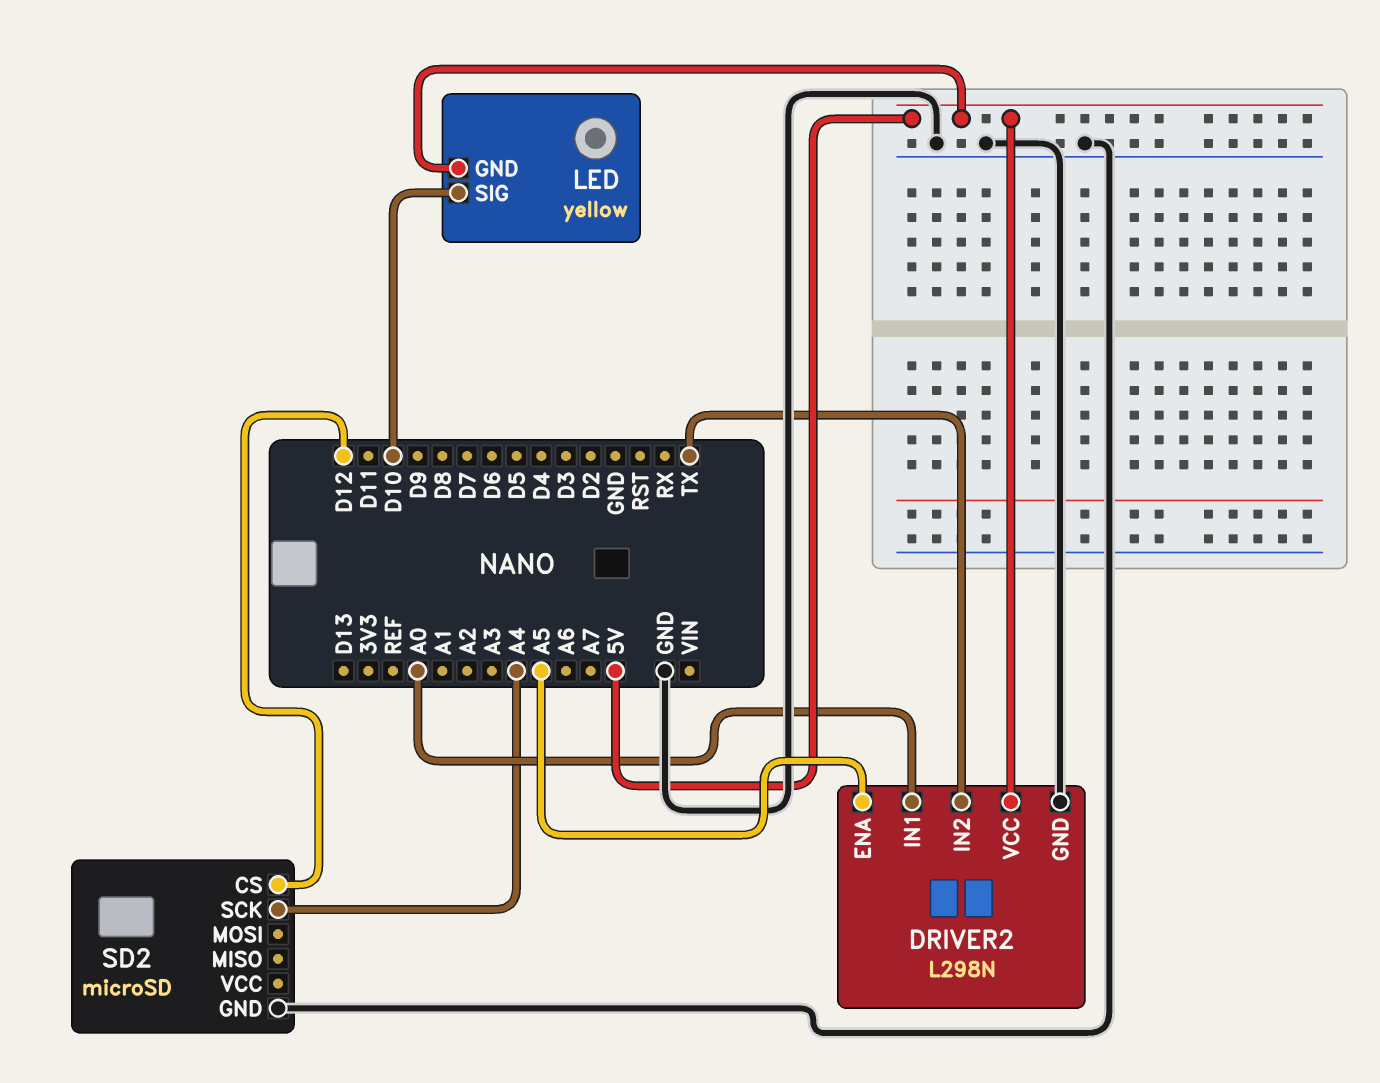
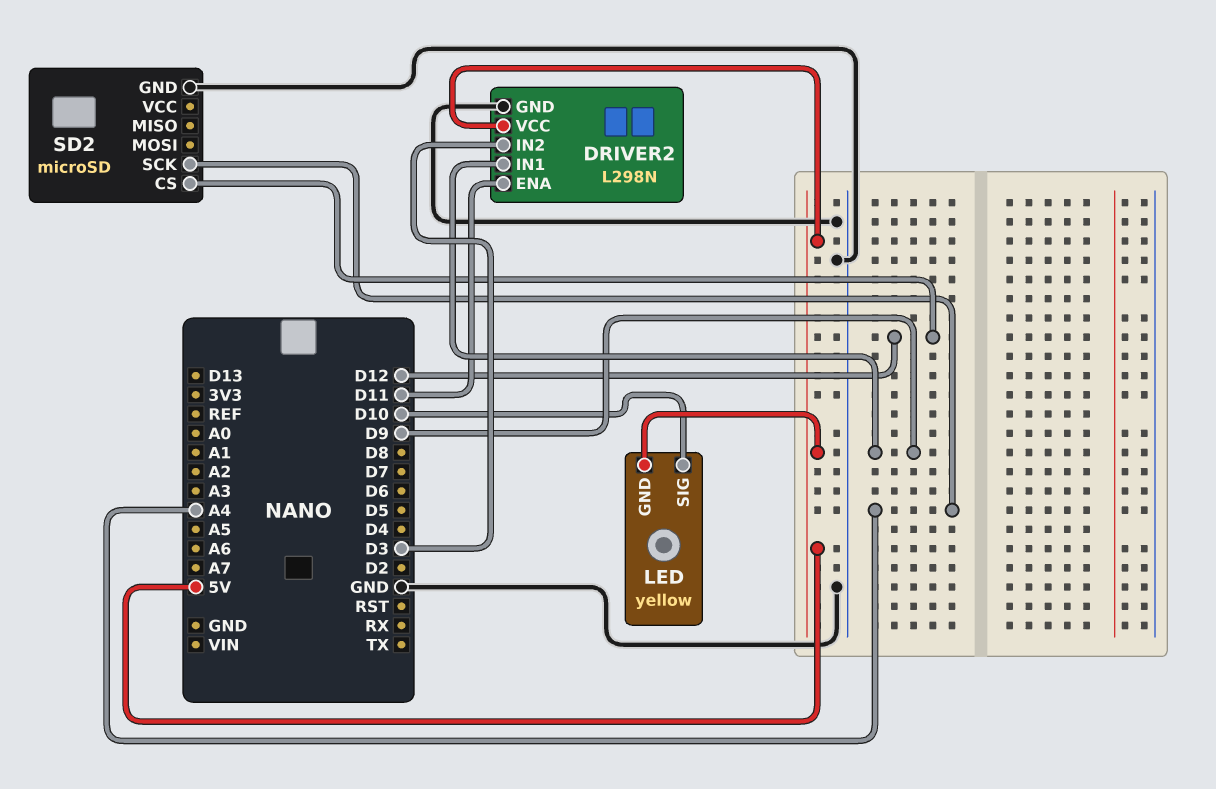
DRIVER2 pin ENA: A5 -> D11
DRIVER2 pin IN1: A0 -> D9
DRIVER2 pin IN2: TX -> D3

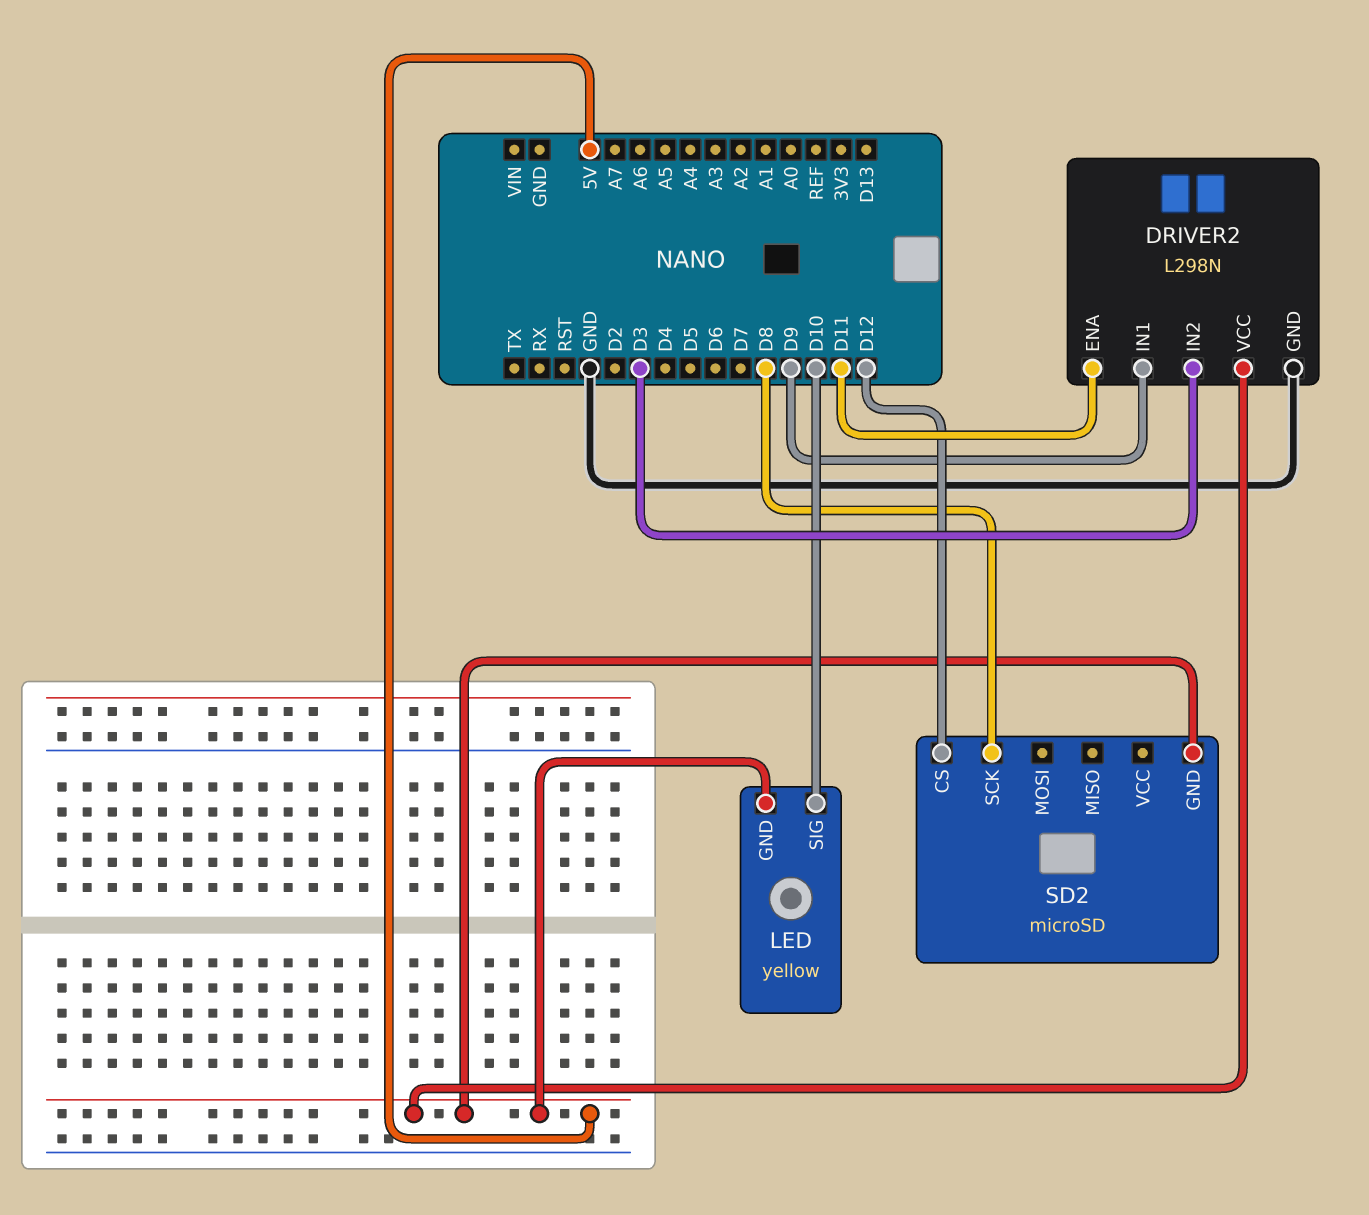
SD2 pin GND: GND -> 5V
SD2 pin SCK: A4 -> D8

